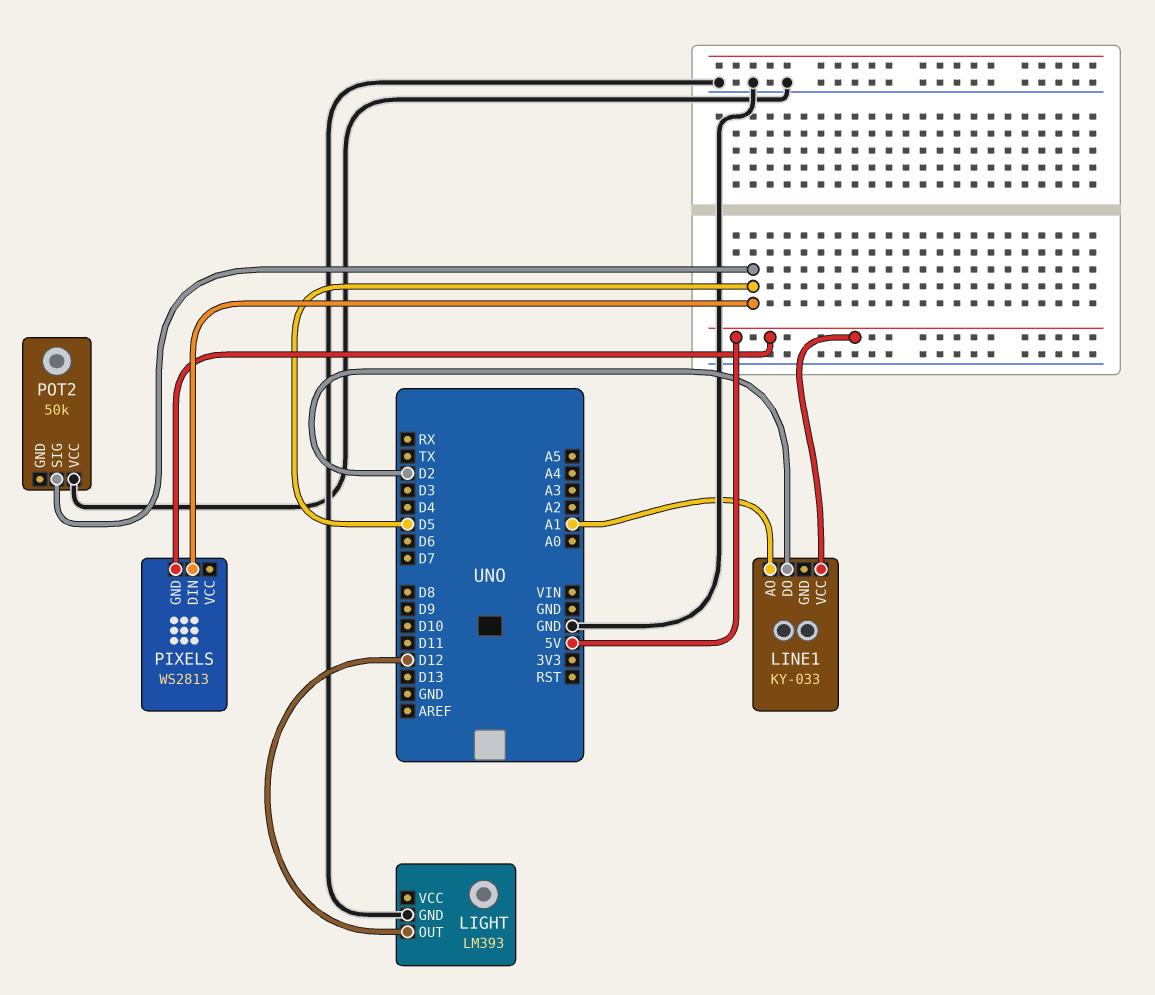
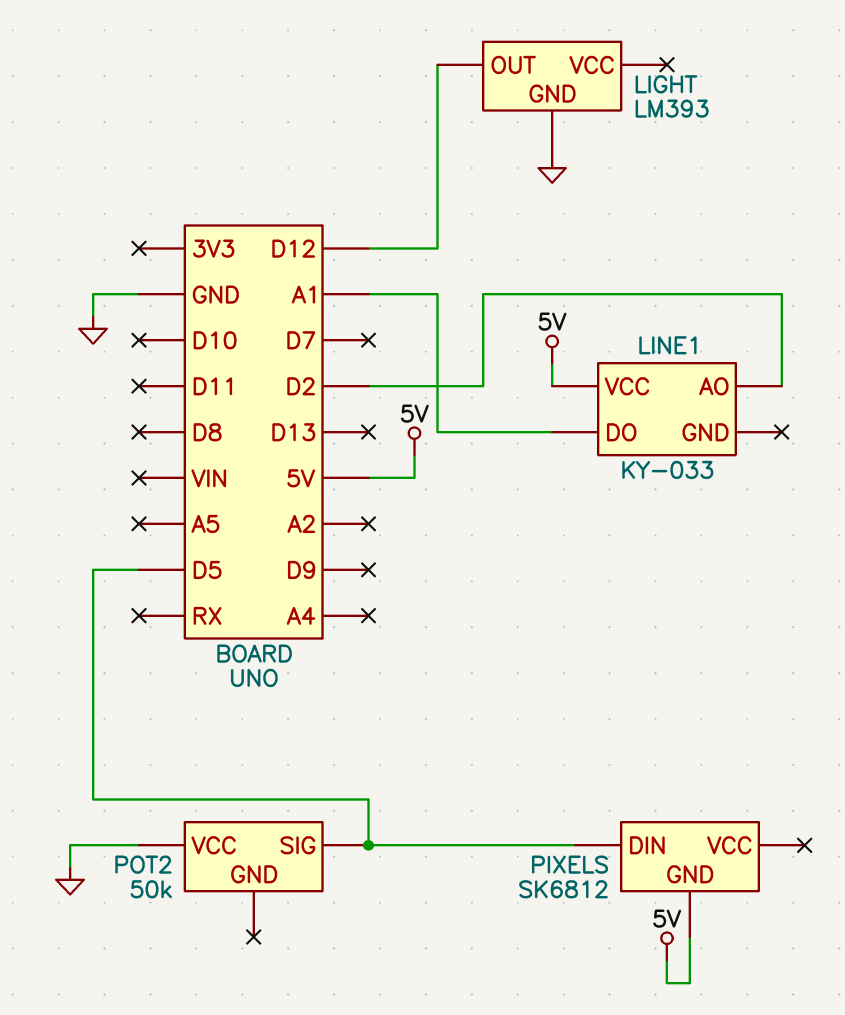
LINE1 pin AO: A1 -> D2
LINE1 pin DO: D2 -> A1
PIXELS: WS2813 -> SK6812

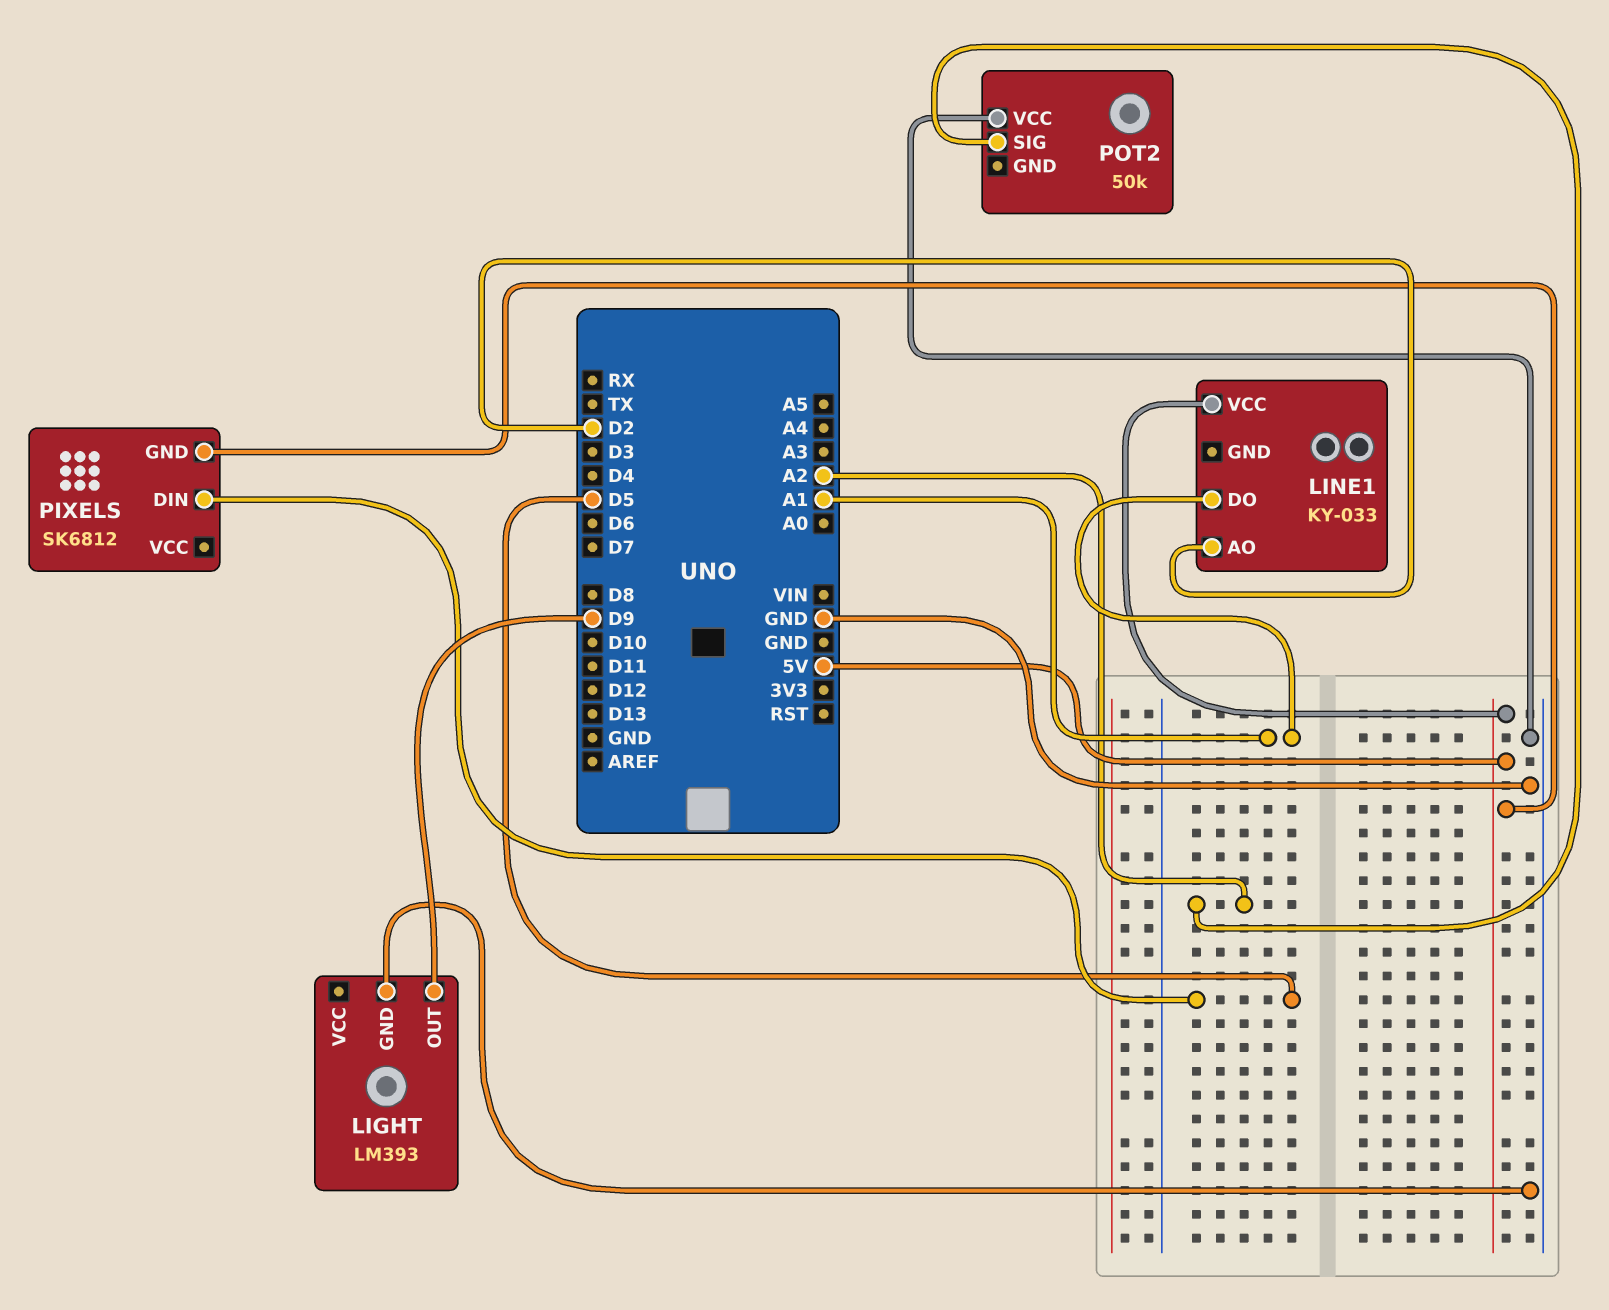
LIGHT pin OUT: D12 -> D9
POT2 pin SIG: D5 -> A2

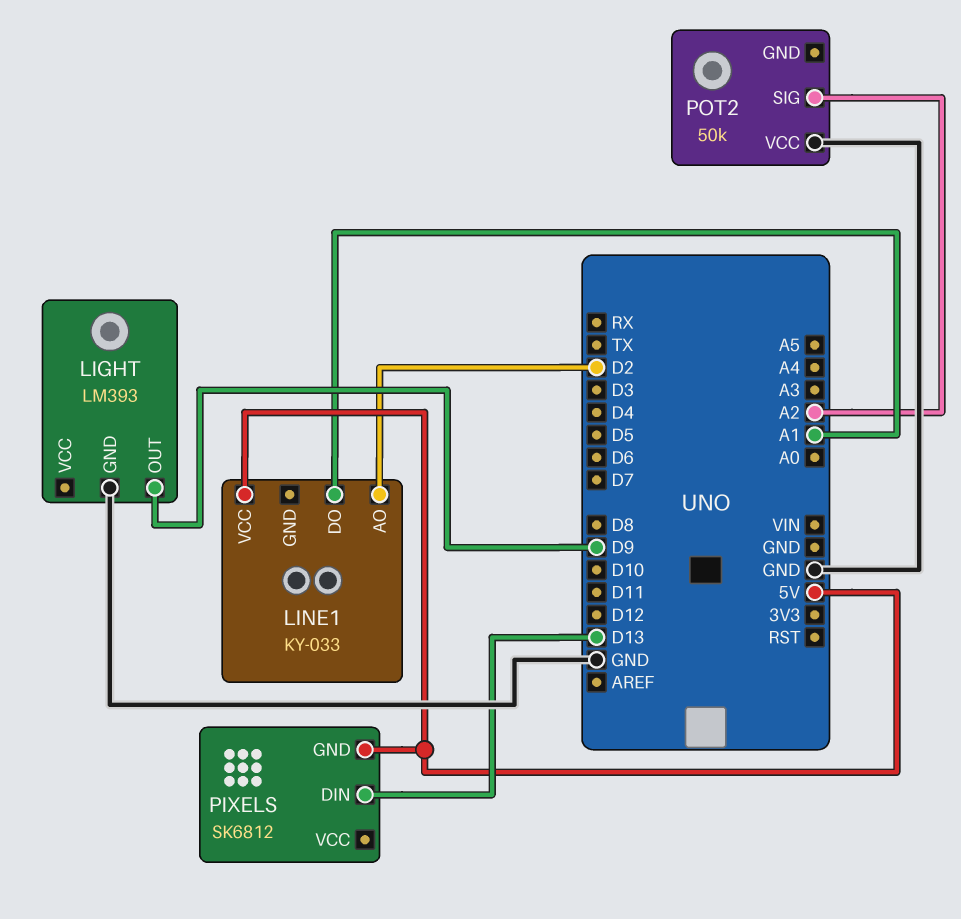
PIXELS pin DIN: D5 -> D13

